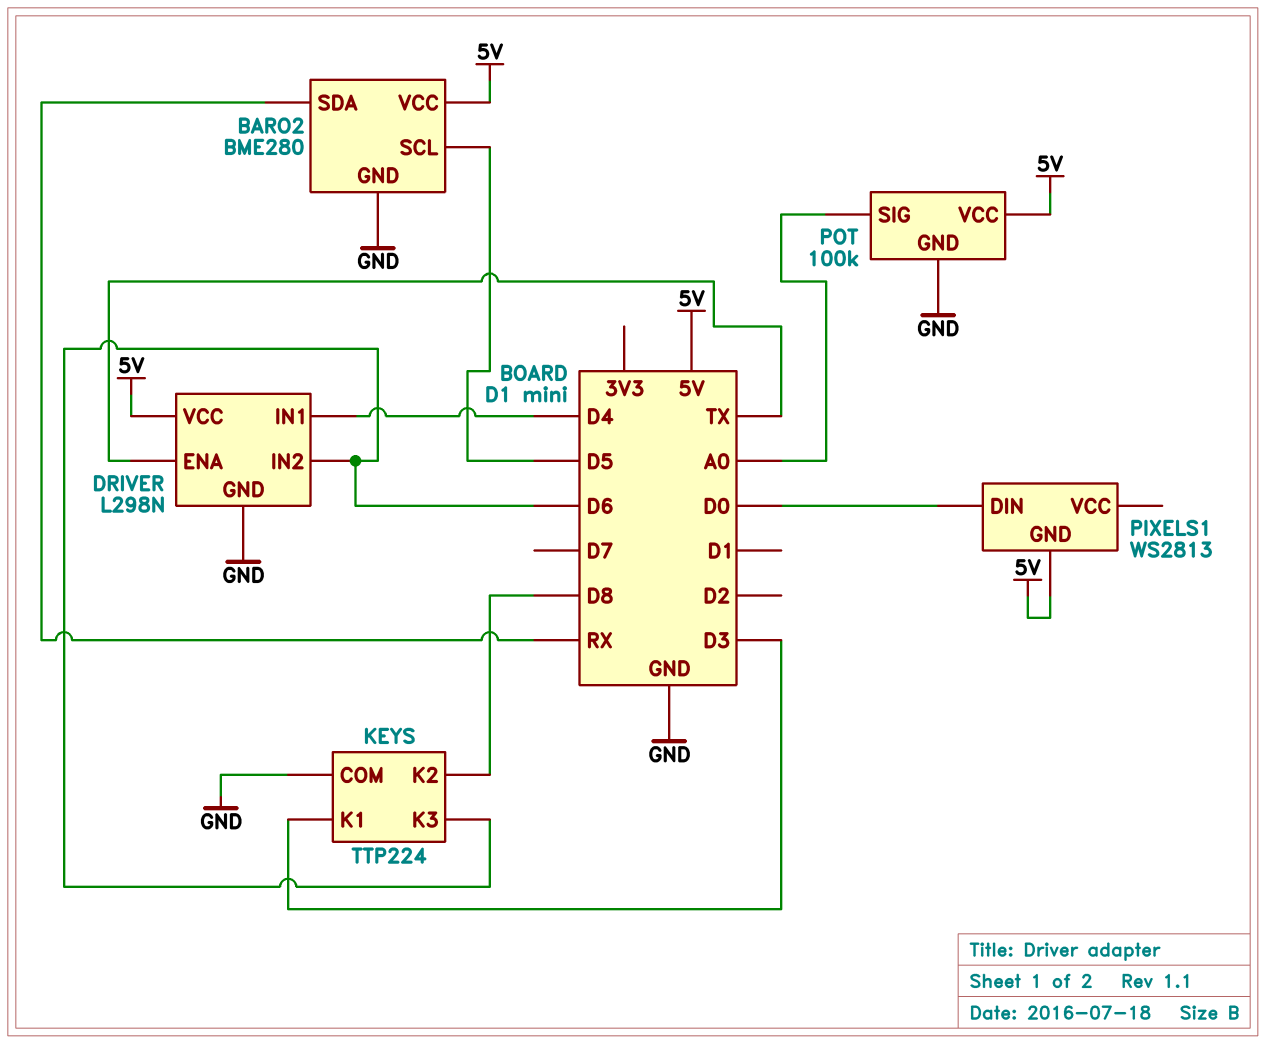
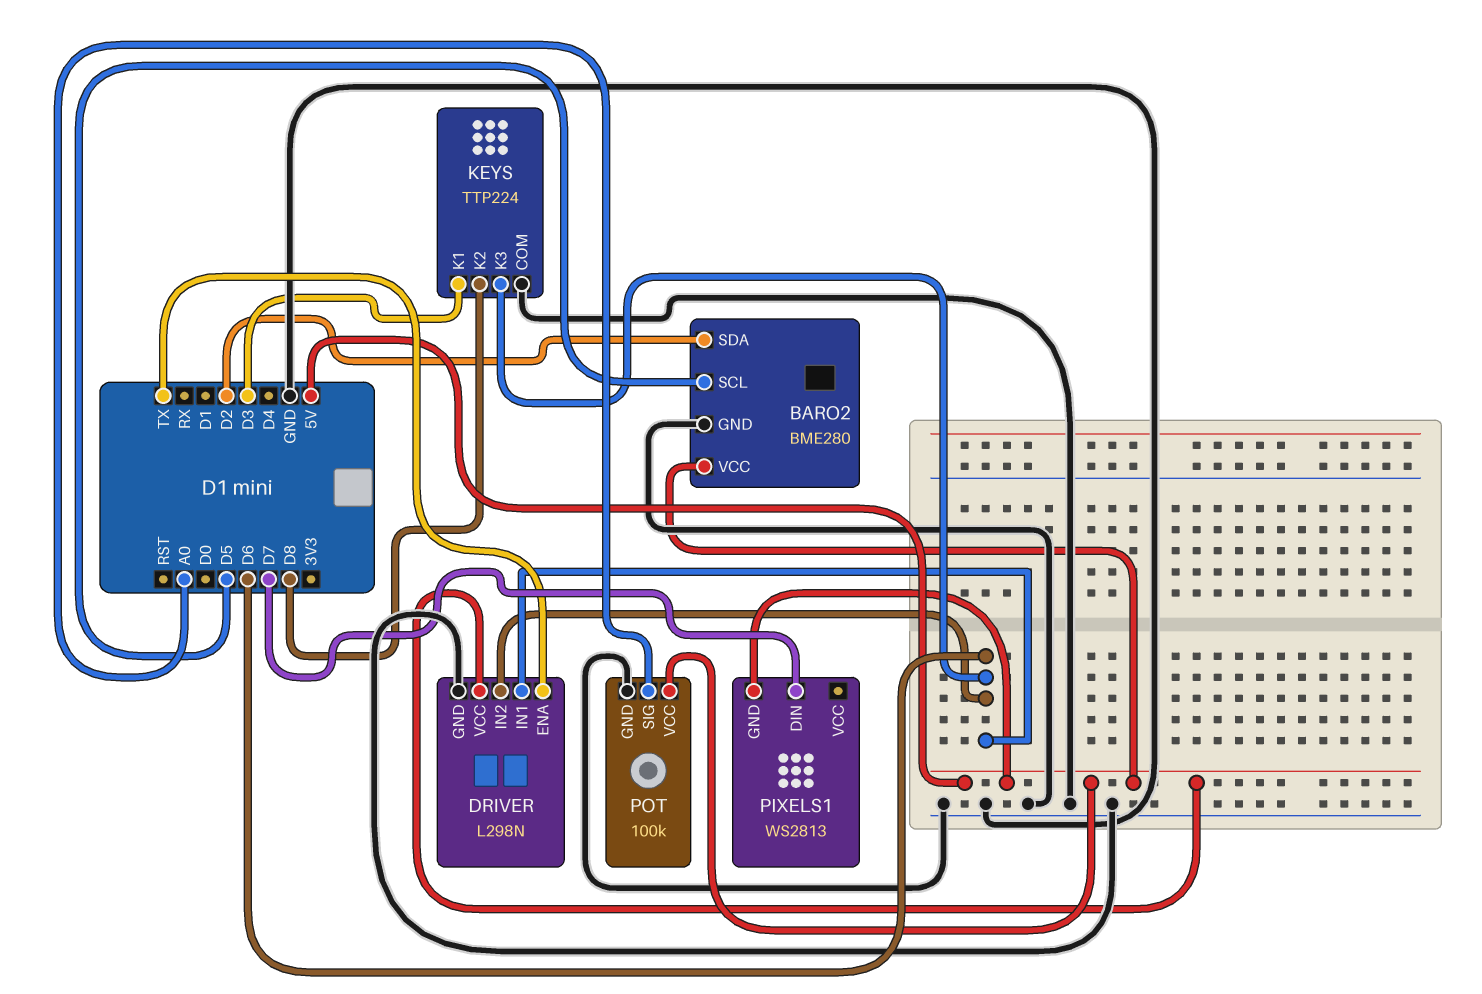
BARO2 pin SDA: RX -> D2
DRIVER pin IN1: D4 -> D6
PIXELS1 pin DIN: D0 -> D7

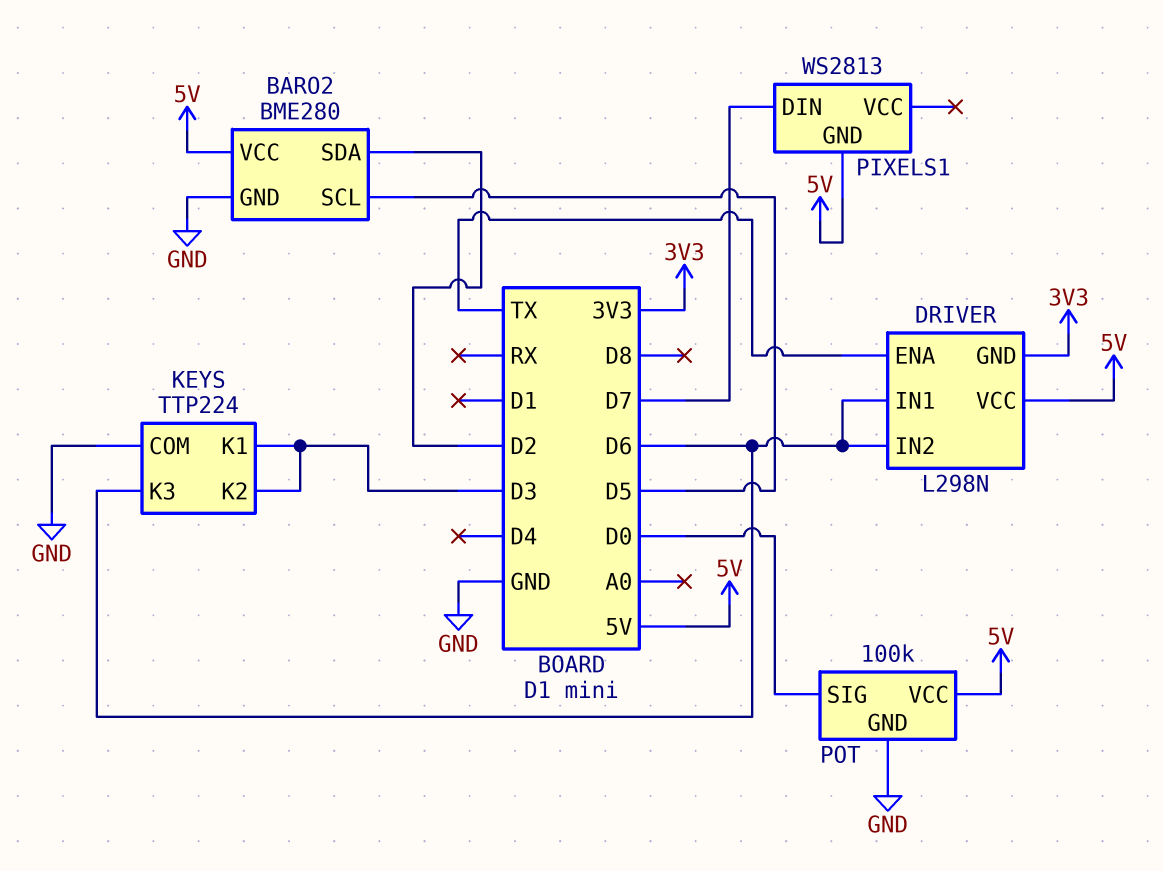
DRIVER pin GND: GND -> 3V3
KEYS pin K2: D8 -> D3
POT pin SIG: A0 -> D0

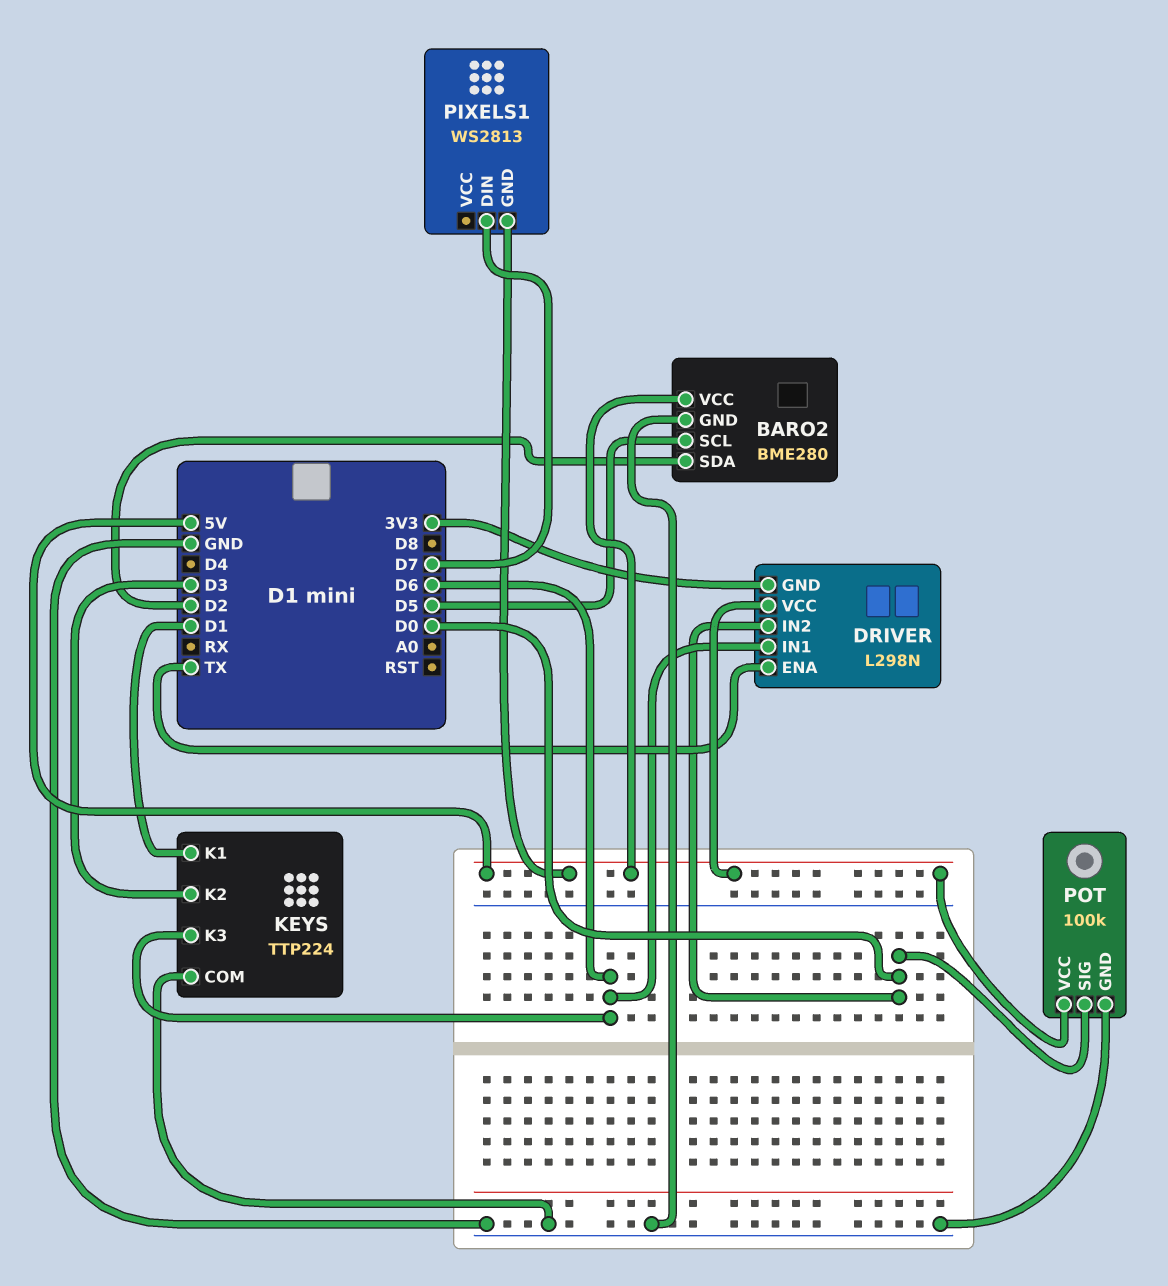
DRIVER pin IN2: D6 -> D0
KEYS pin K1: D3 -> D1

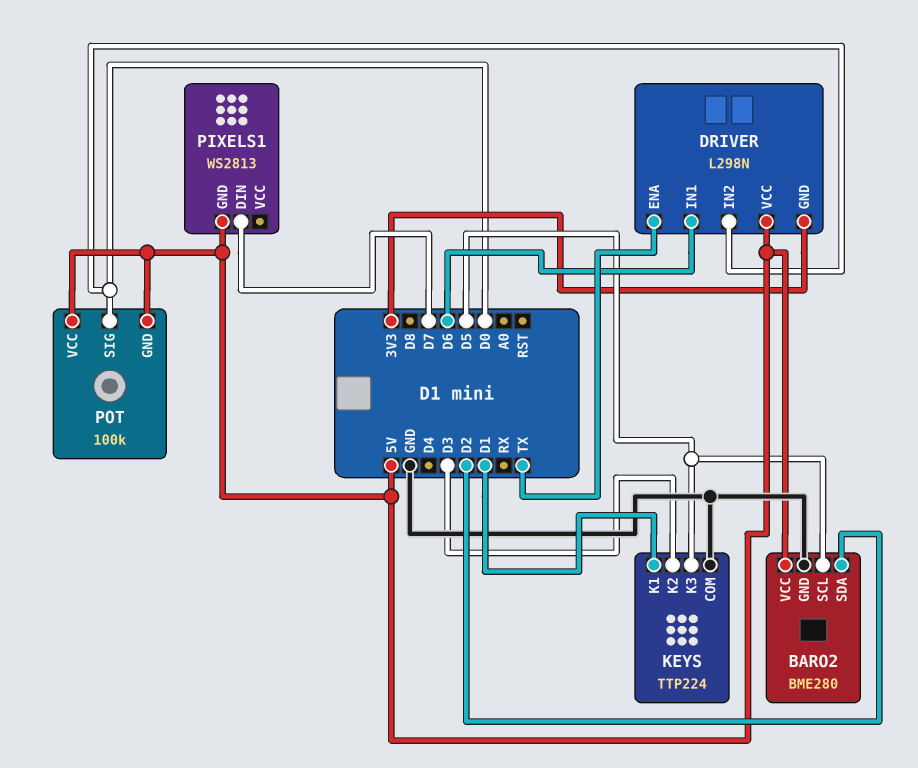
KEYS pin K3: D6 -> D5
POT pin GND: GND -> 5V

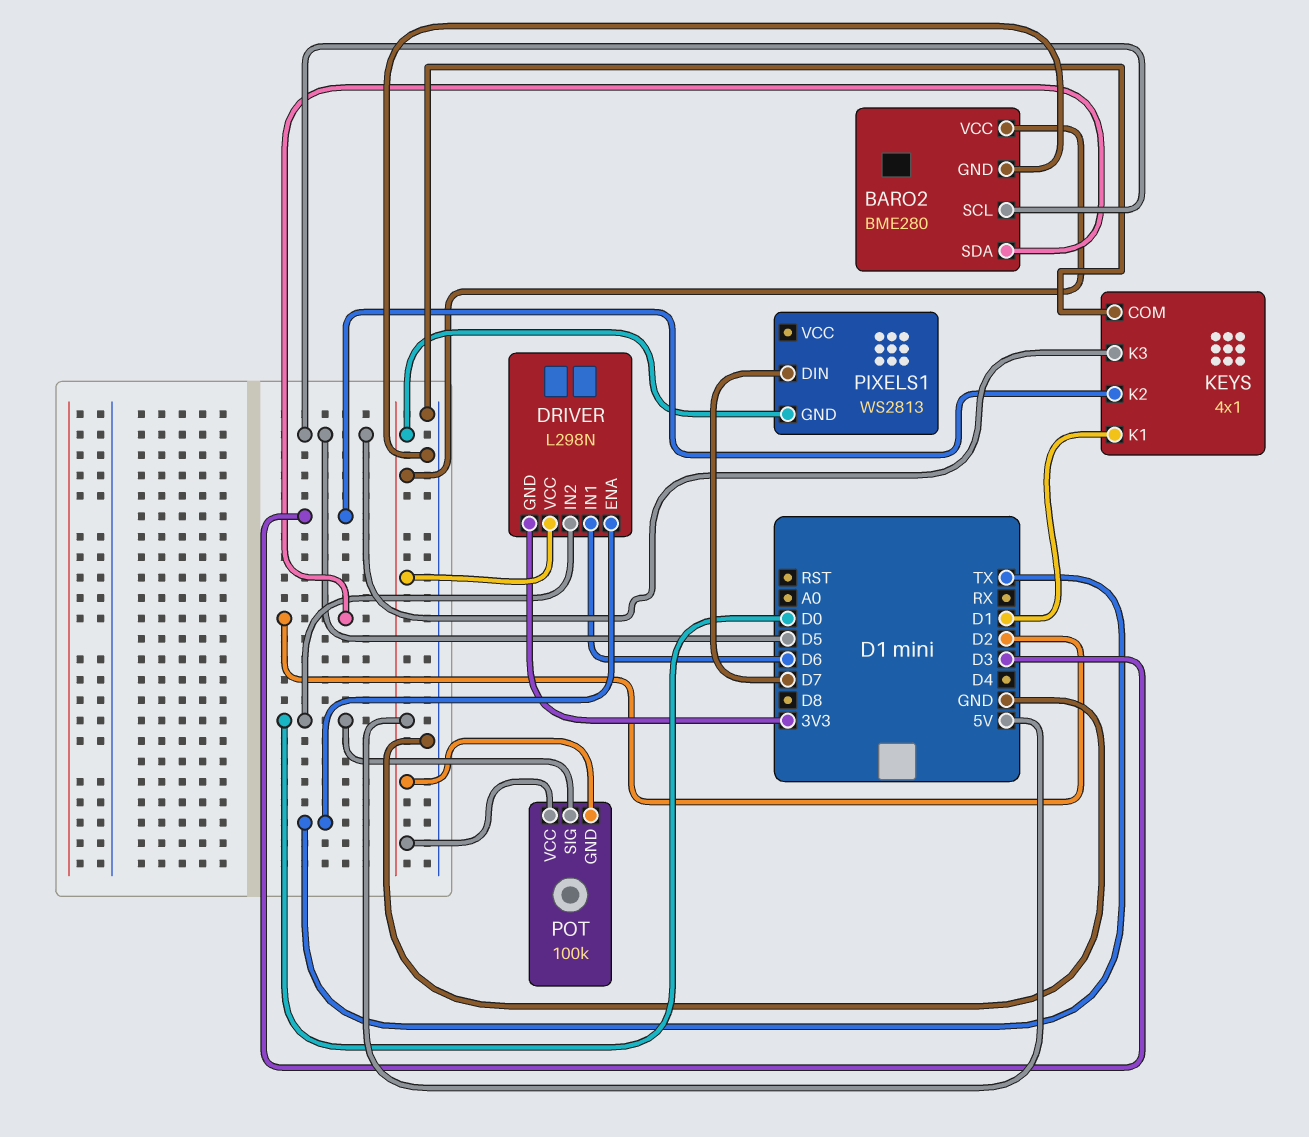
KEYS: TTP224 -> 4x1

